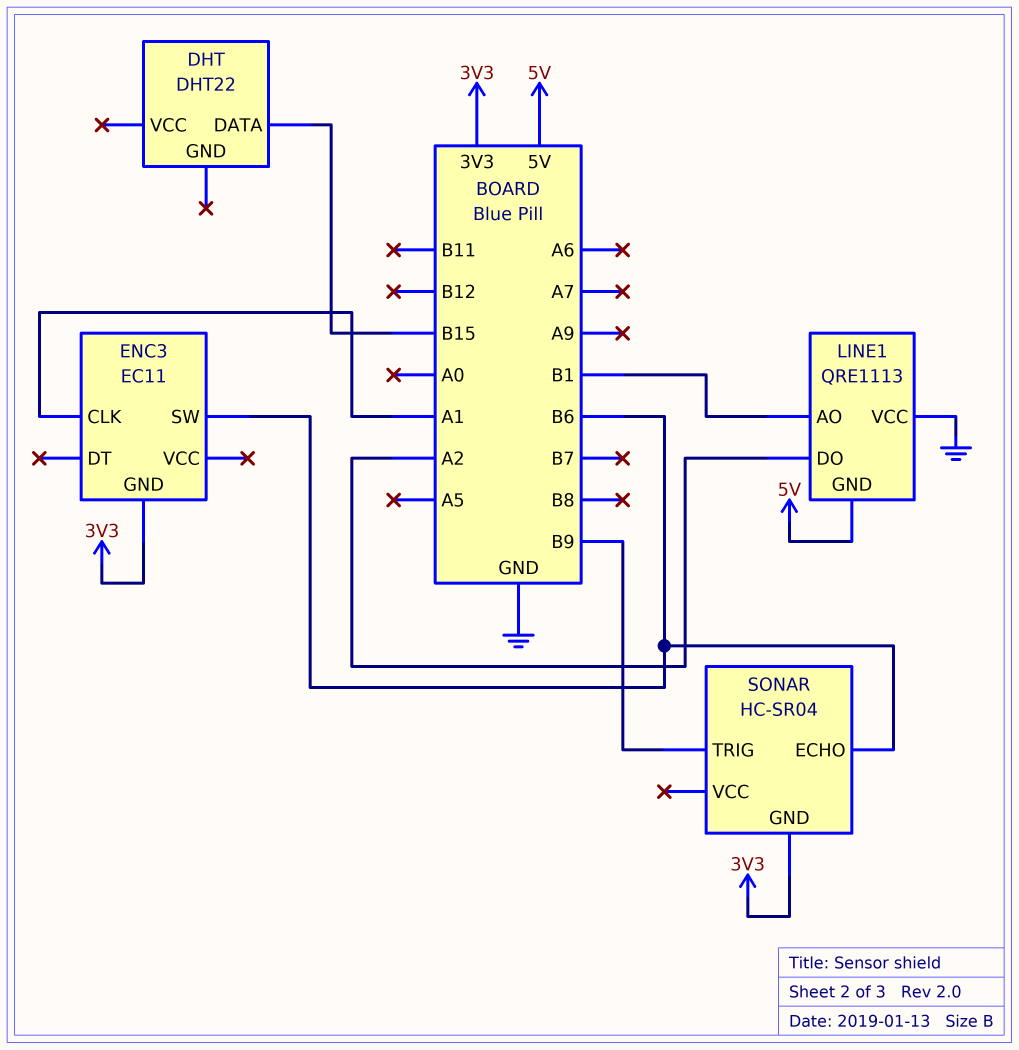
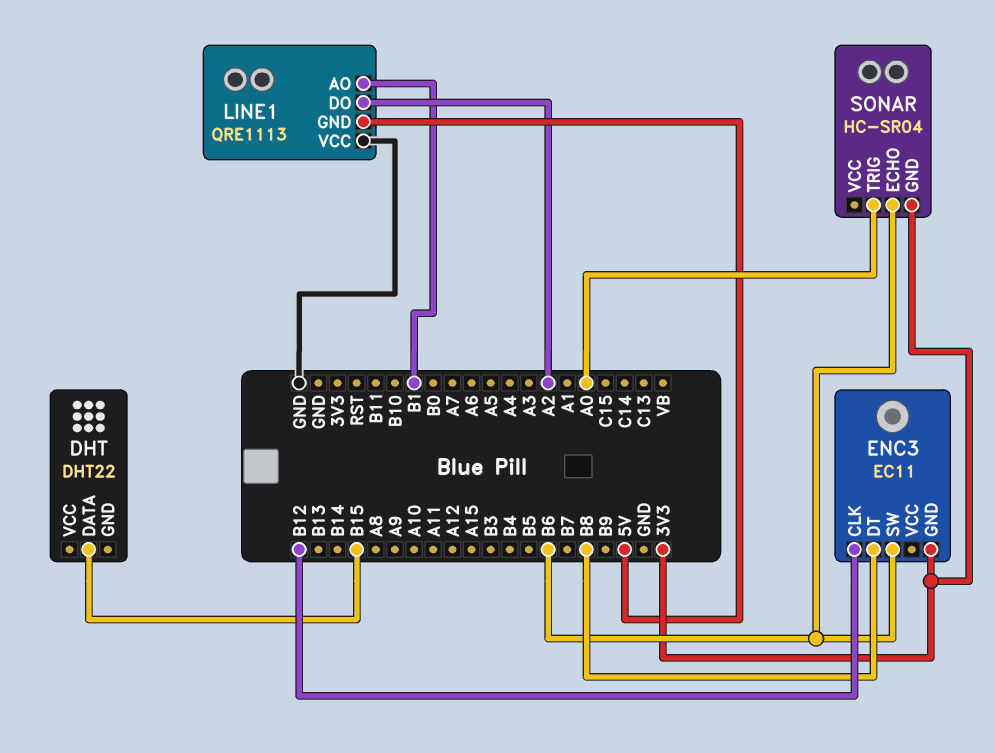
ENC3 pin CLK: A1 -> B12
ENC3 pin DT: none -> B8
SONAR pin TRIG: B9 -> A0

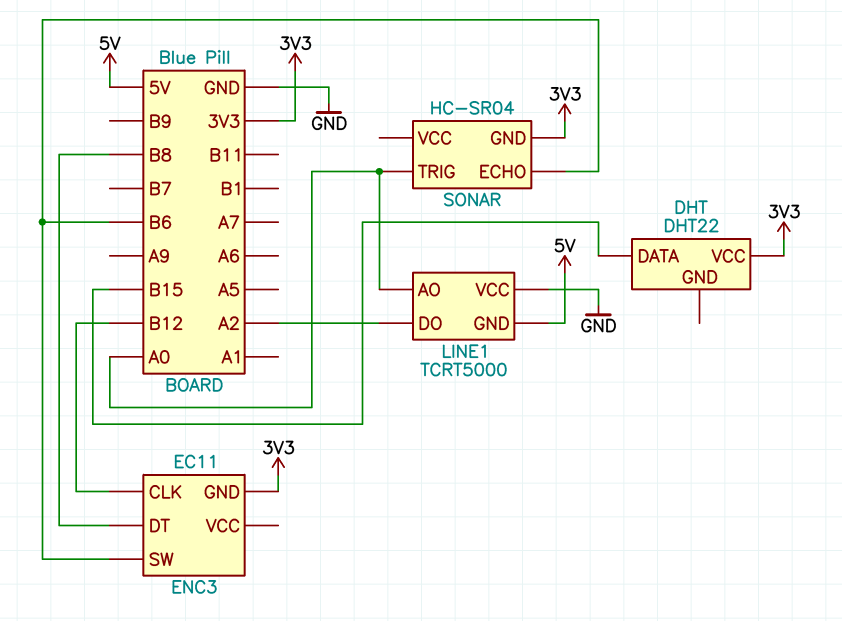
DHT pin VCC: none -> 3V3
LINE1: QRE1113 -> TCRT5000
LINE1 pin AO: B1 -> A0

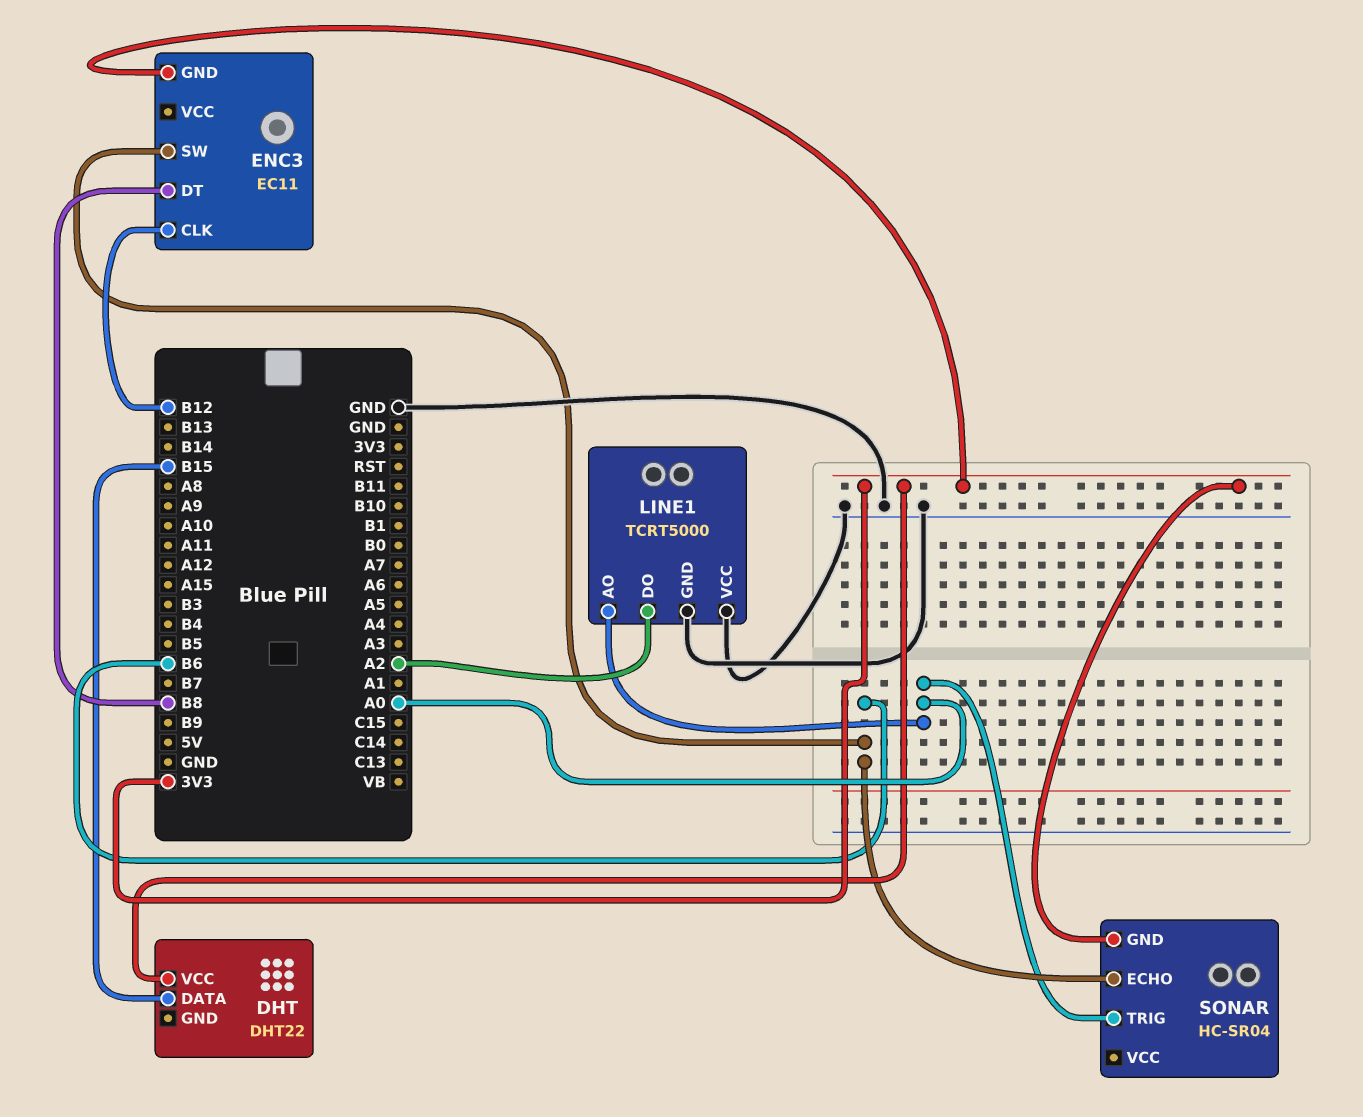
LINE1 pin GND: 5V -> GND

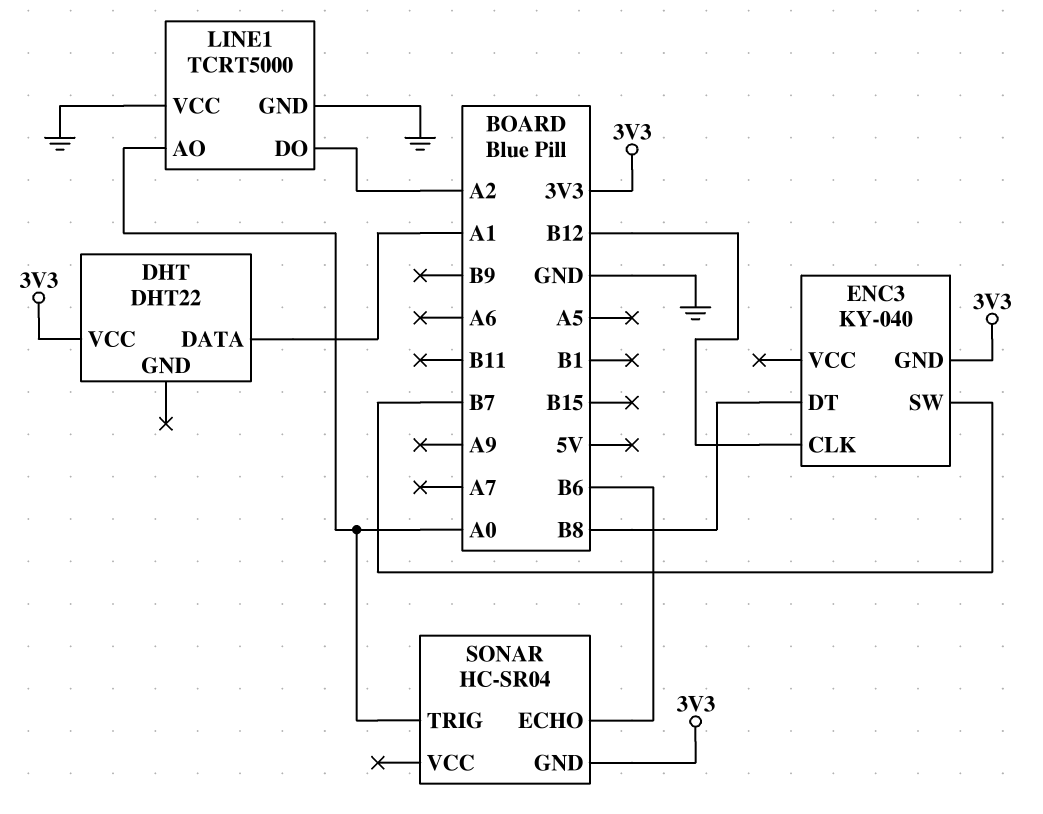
DHT pin DATA: B15 -> A1
ENC3: EC11 -> KY-040
ENC3 pin SW: B6 -> B7

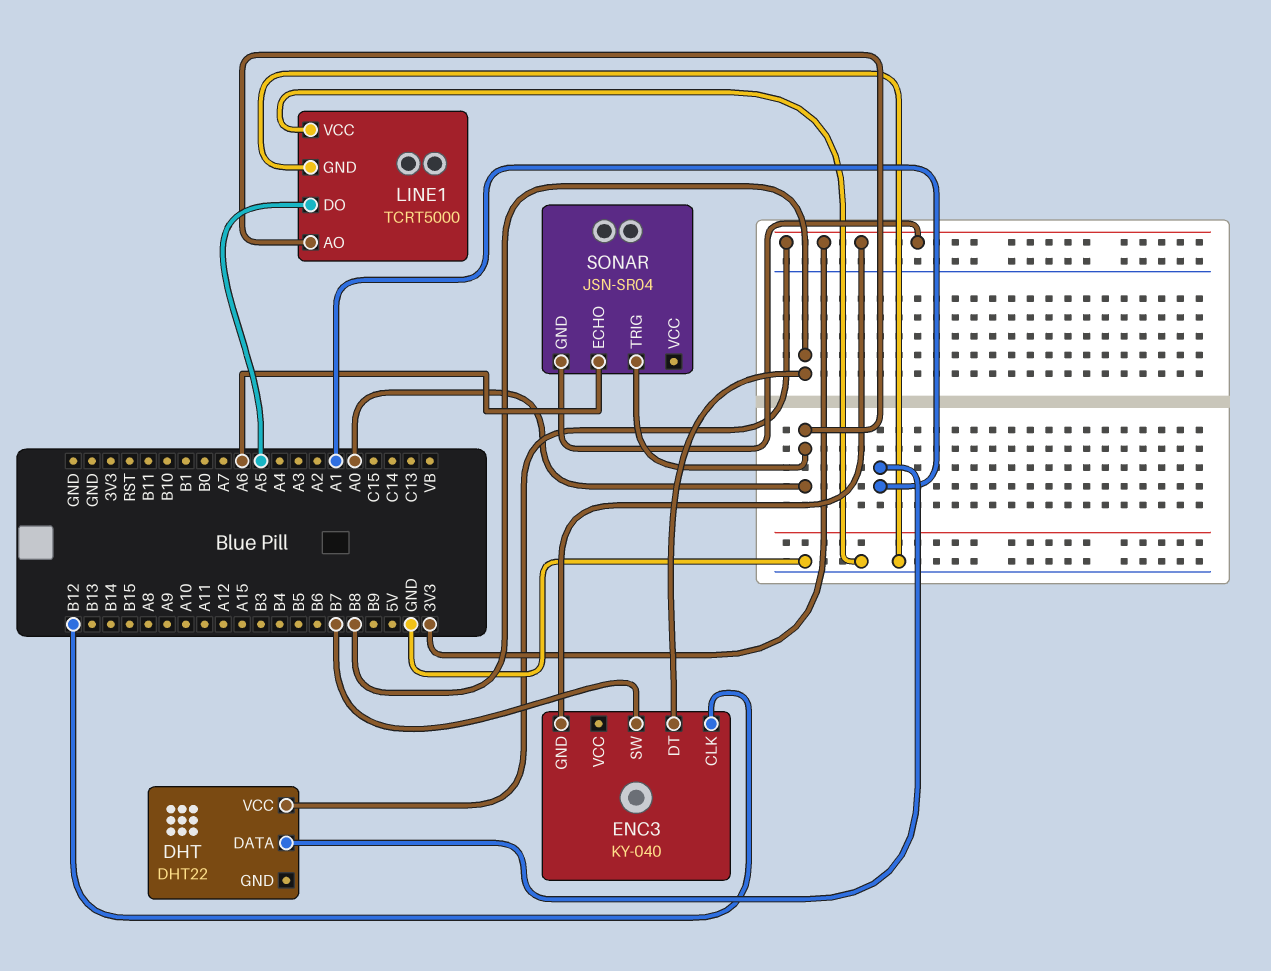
LINE1 pin DO: A2 -> A5
SONAR: HC-SR04 -> JSN-SR04
SONAR pin ECHO: B6 -> A6

